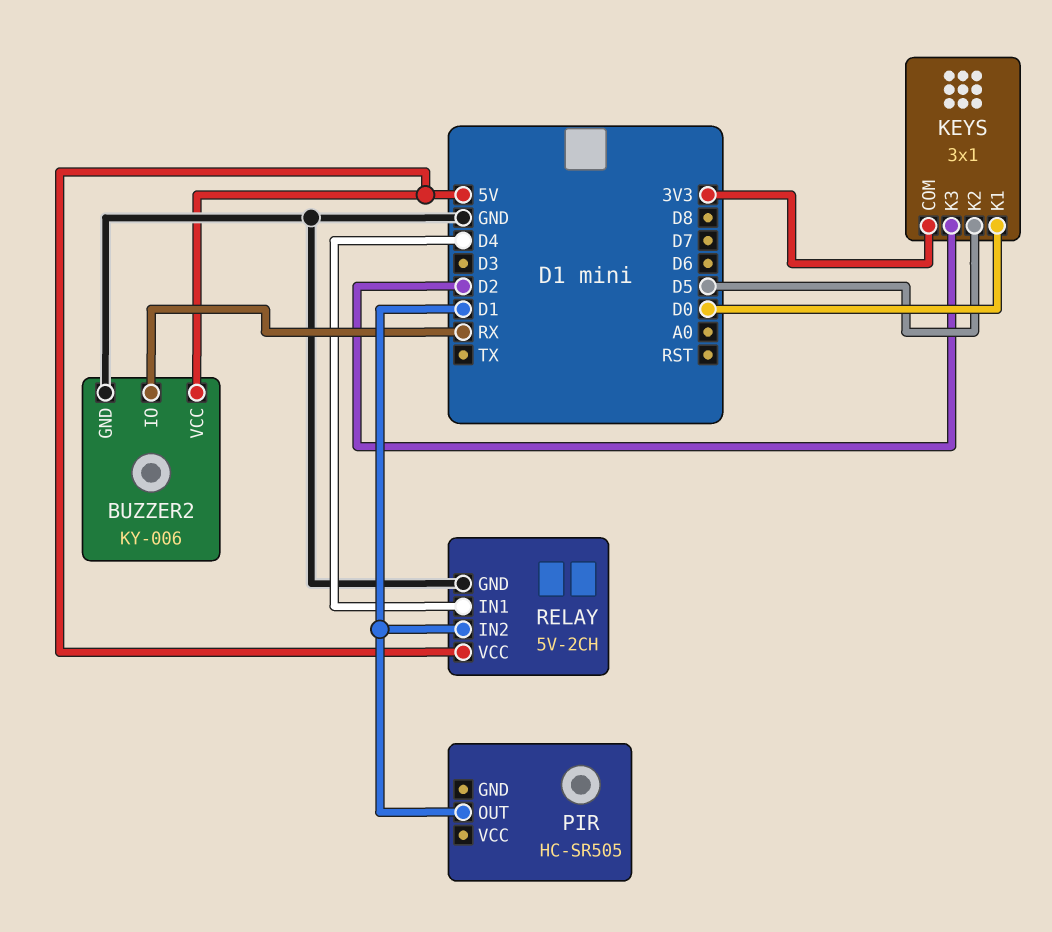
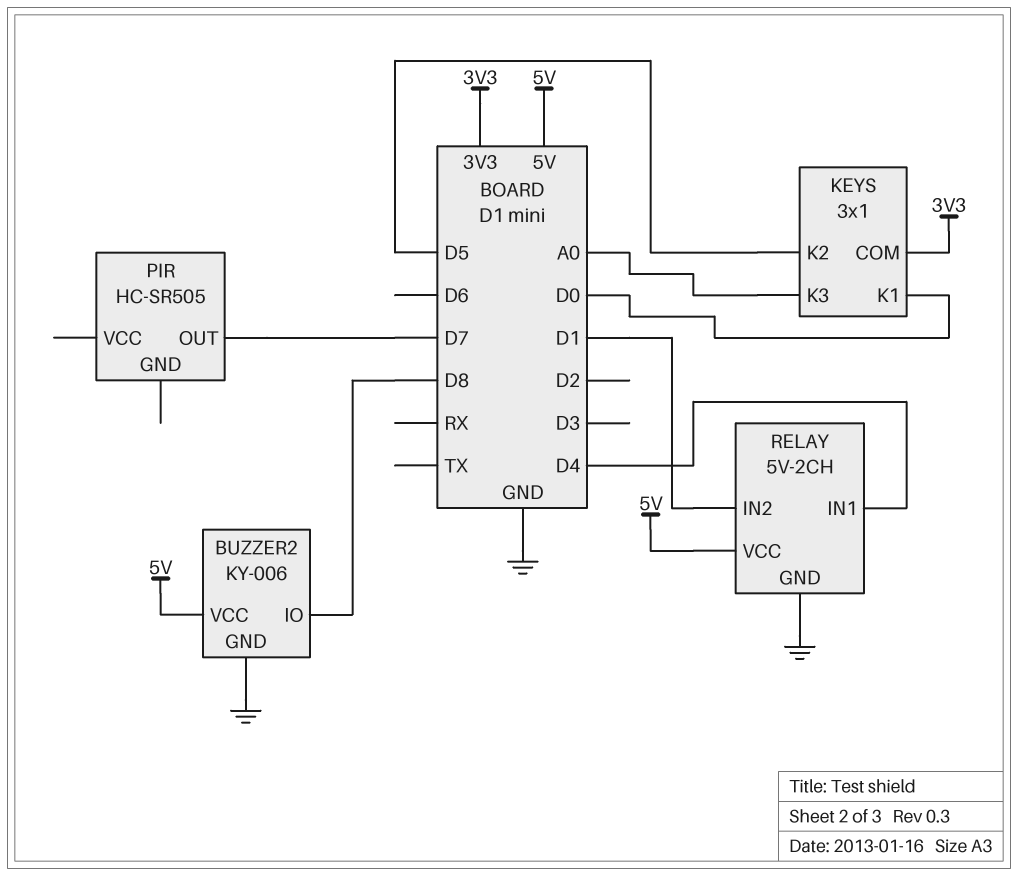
BUZZER2 pin IO: RX -> D8
KEYS pin K3: D2 -> A0
PIR pin OUT: D1 -> D7

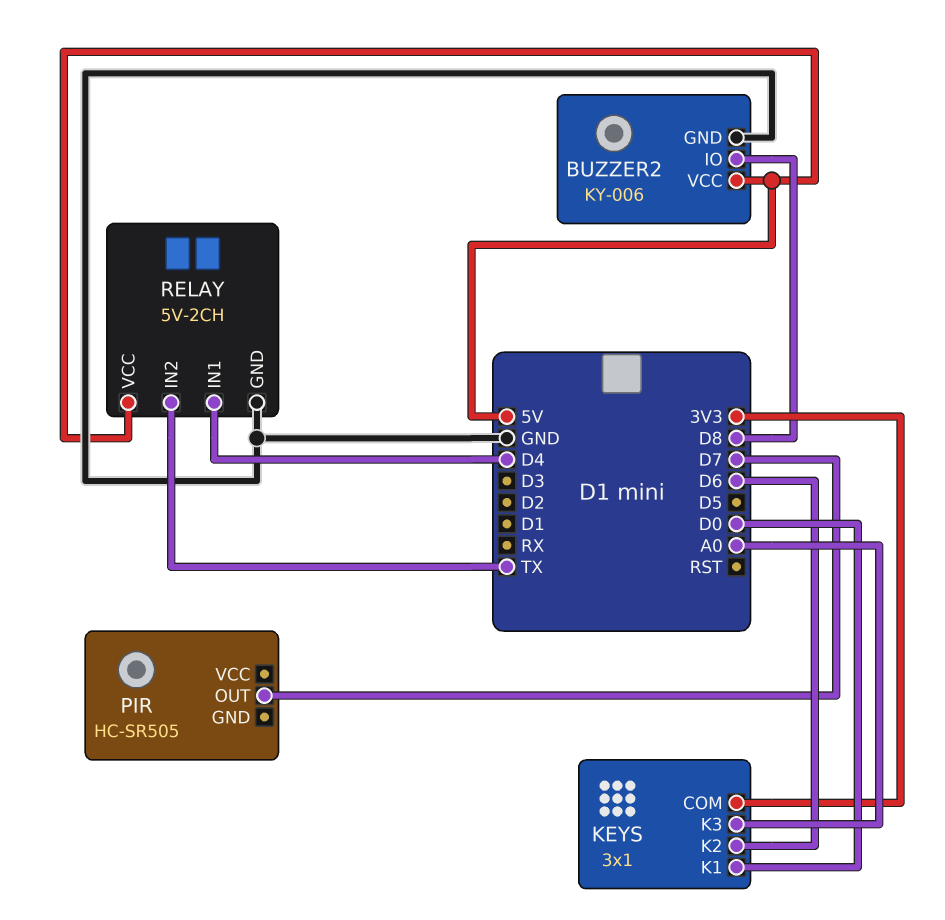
KEYS pin K2: D5 -> D6
RELAY pin IN2: D1 -> TX

